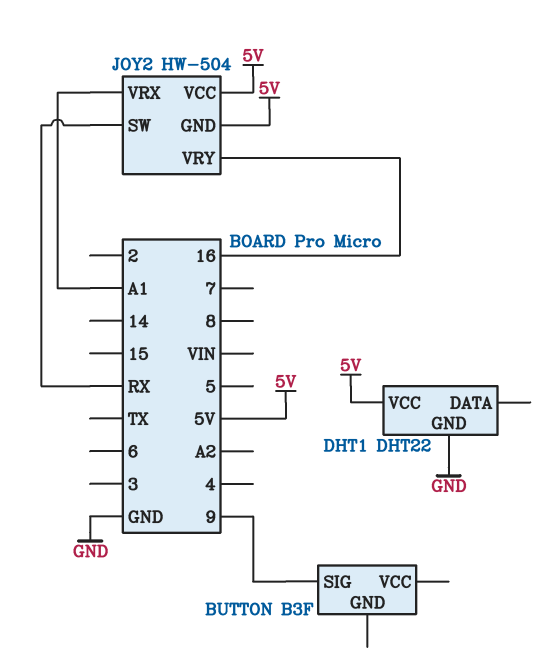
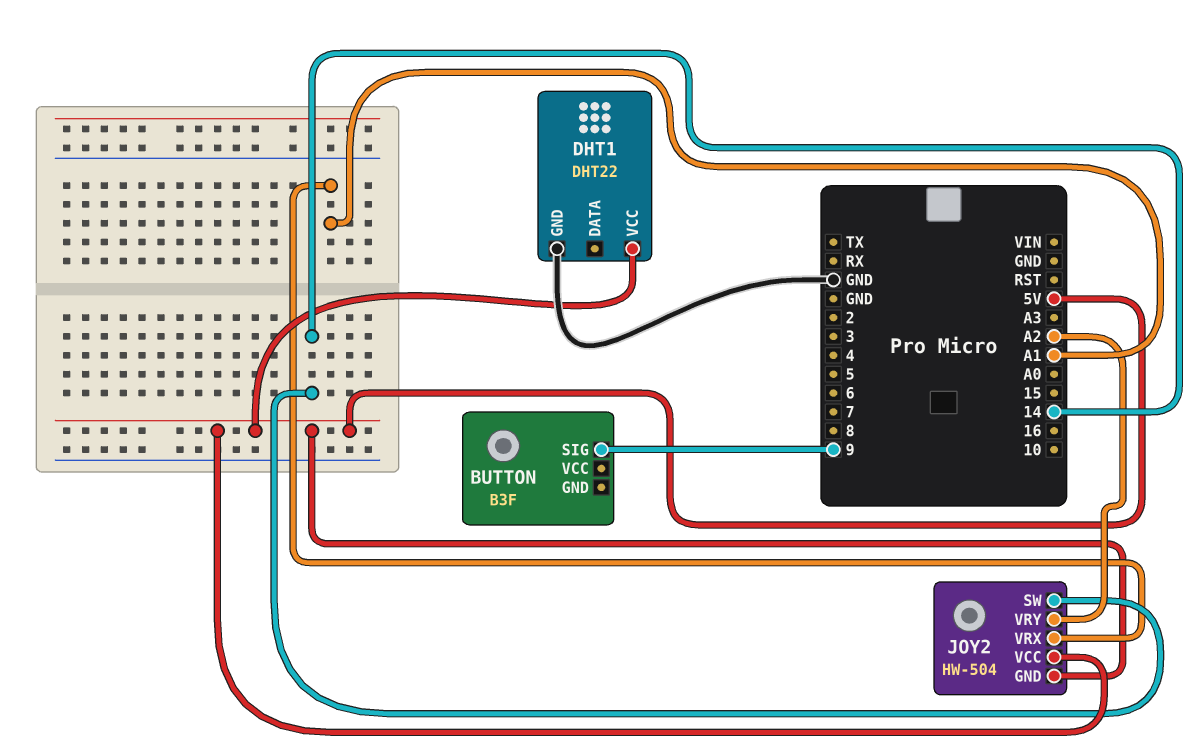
JOY2 pin SW: RX -> 14
JOY2 pin VRY: 16 -> A2

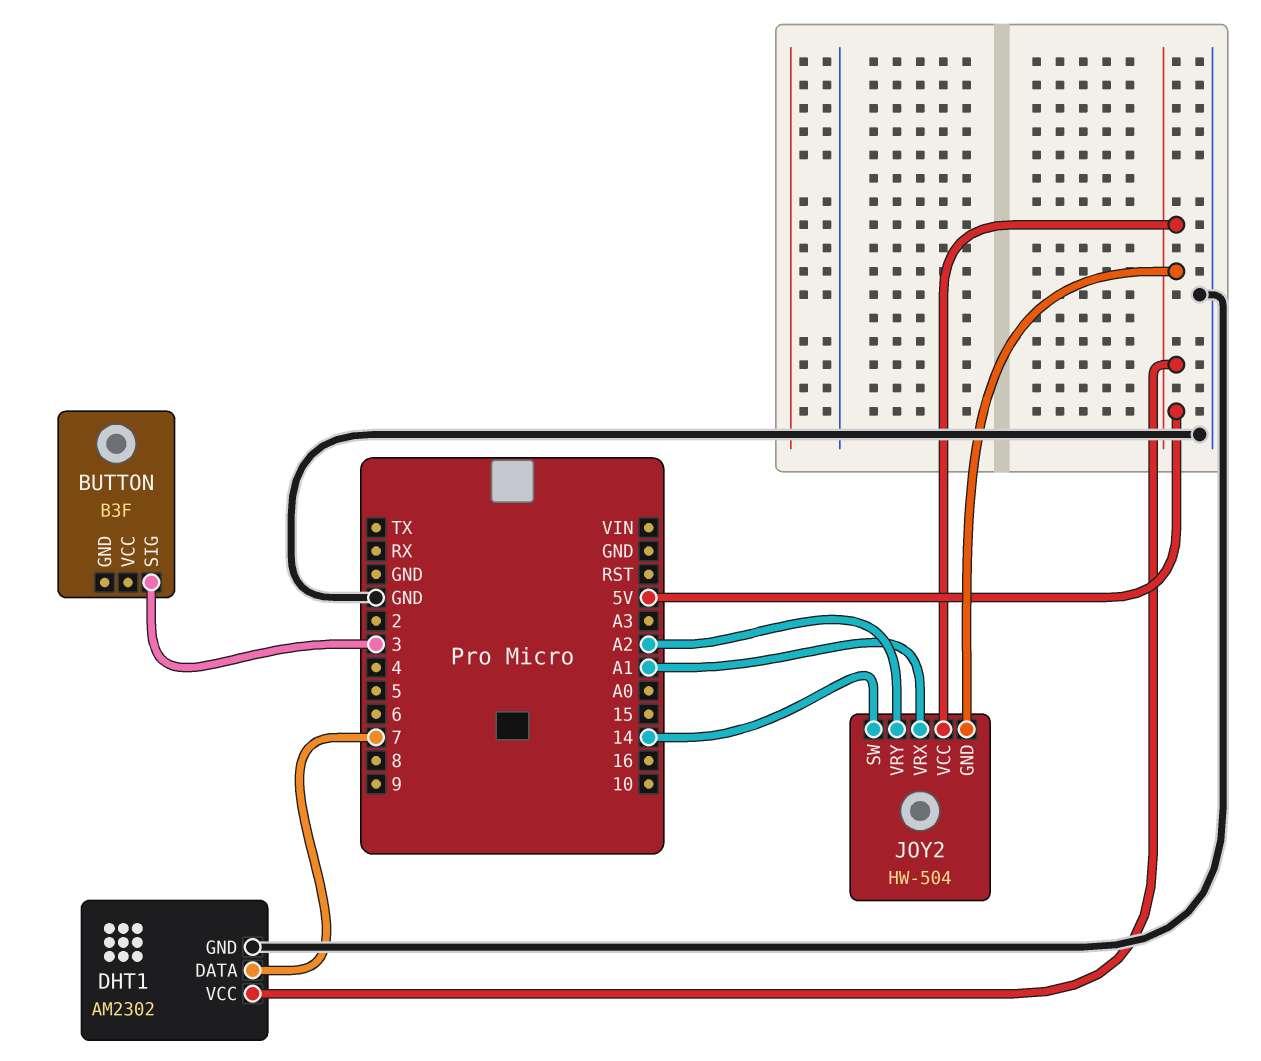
BUTTON pin SIG: 9 -> 3
DHT1: DHT22 -> AM2302
DHT1 pin DATA: none -> 7

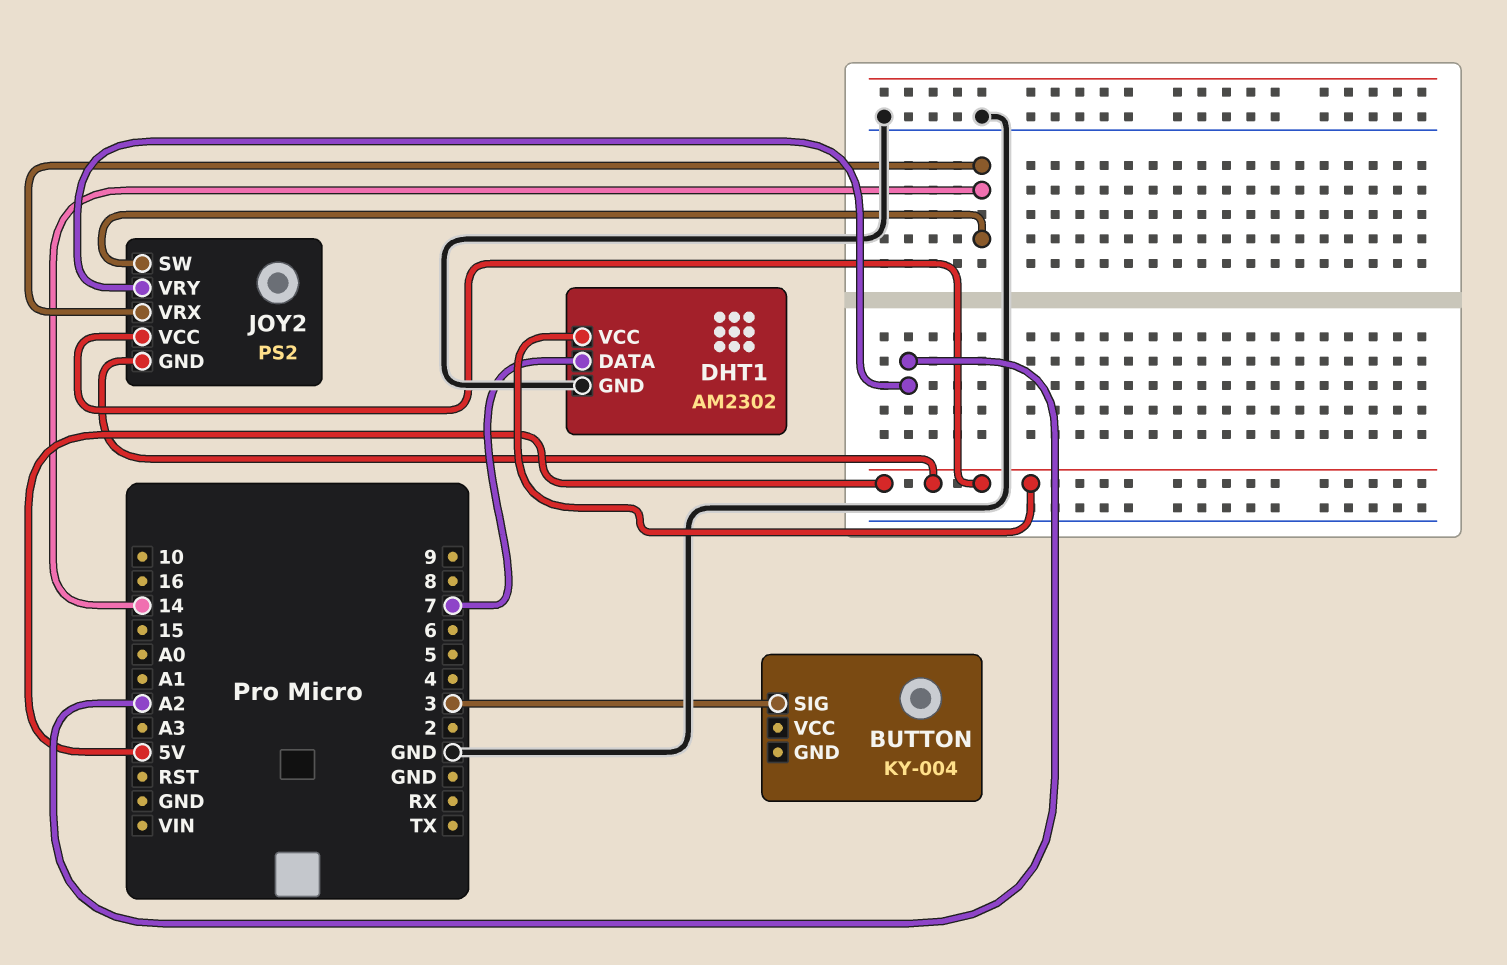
BUTTON: B3F -> KY-004
JOY2: HW-504 -> PS2
JOY2 pin VRX: A1 -> 14

